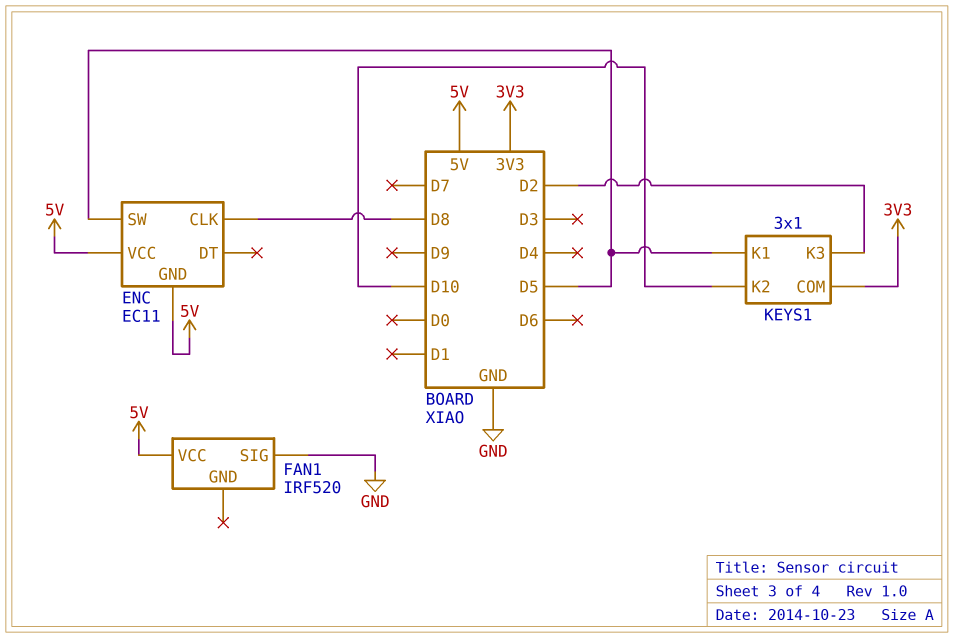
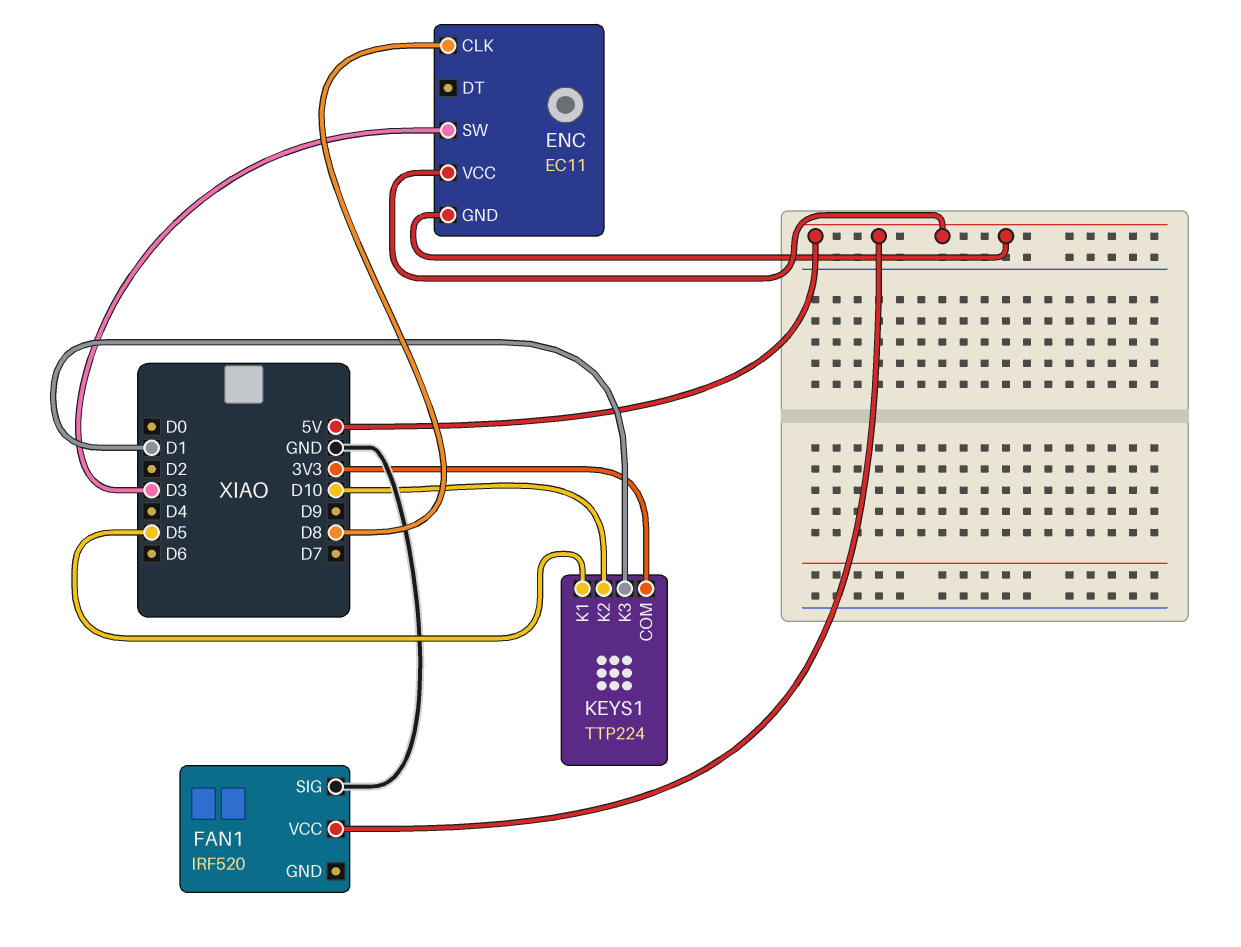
ENC pin SW: D5 -> D3
KEYS1: 3x1 -> TTP224
KEYS1 pin K3: D2 -> D1

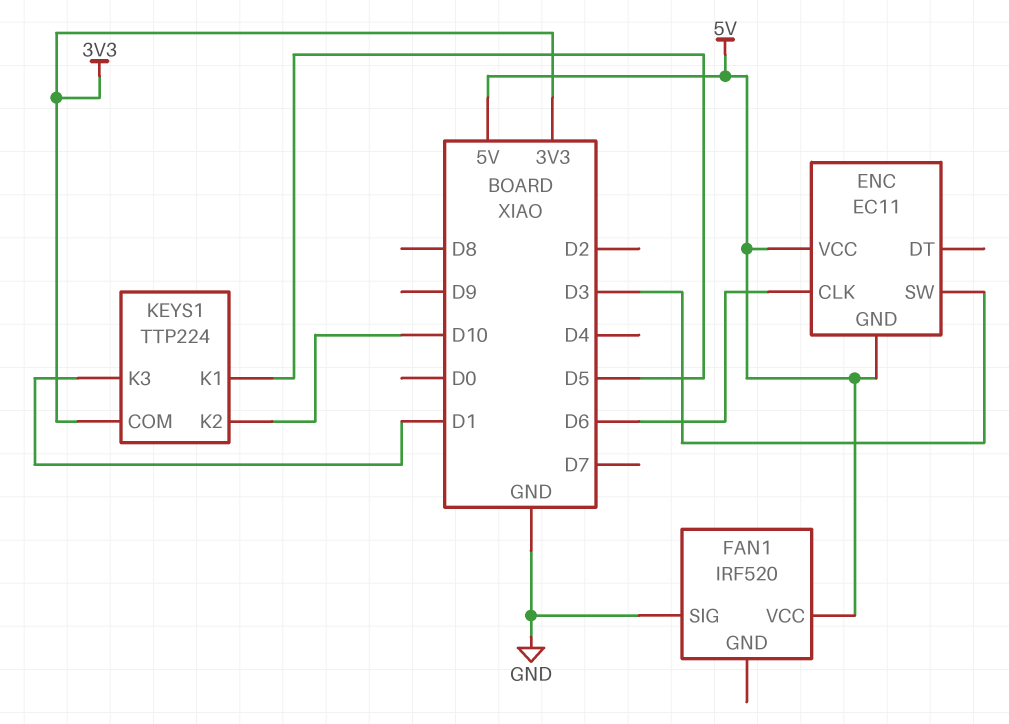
ENC pin CLK: D8 -> D6

